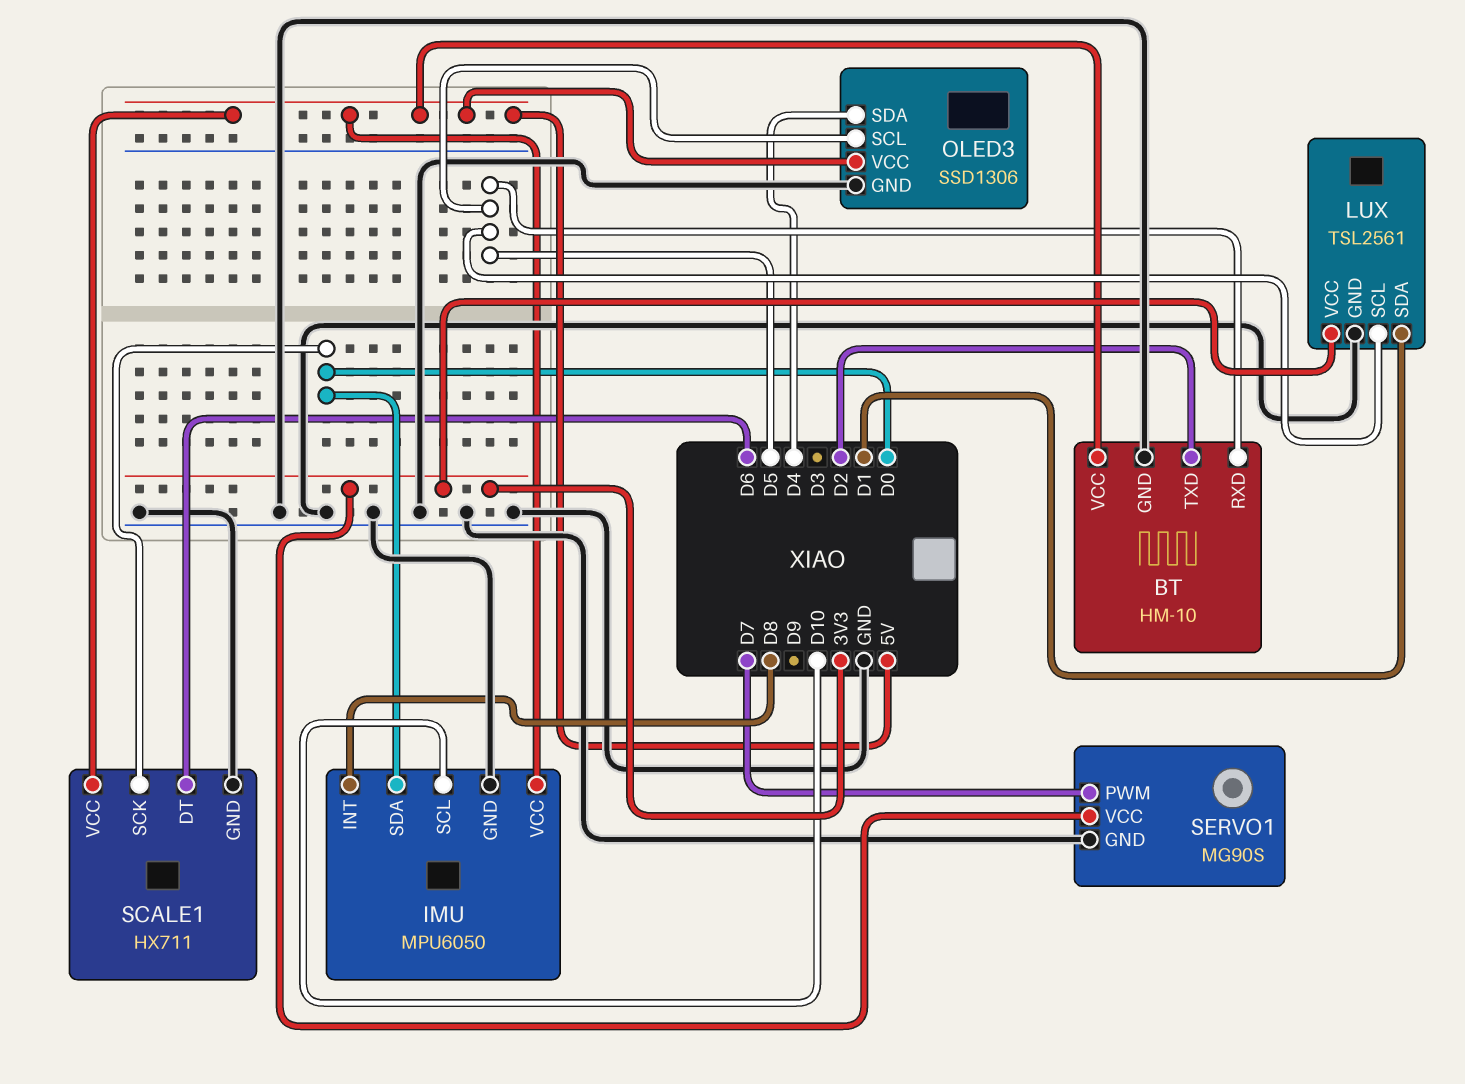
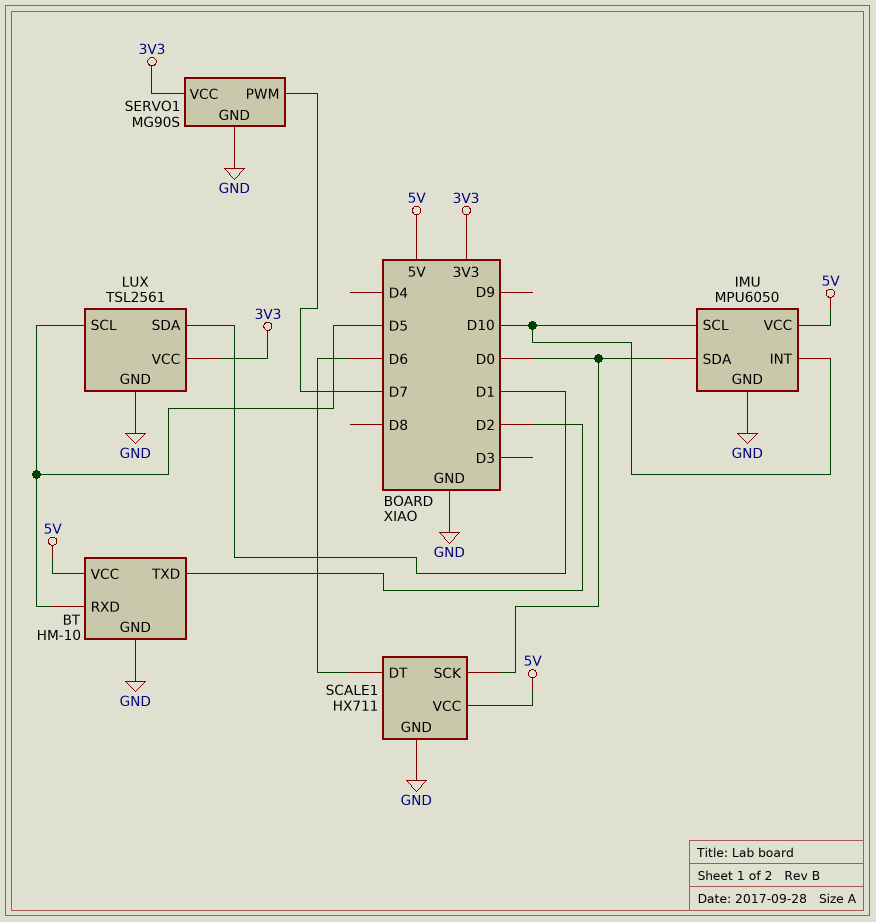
IMU pin INT: D8 -> D10
OLED3: SSD1306 -> none
OLED3 pin GND: GND -> none
OLED3 pin SCL: D5 -> none
OLED3 pin SDA: D4 -> none
OLED3 pin VCC: 5V -> none

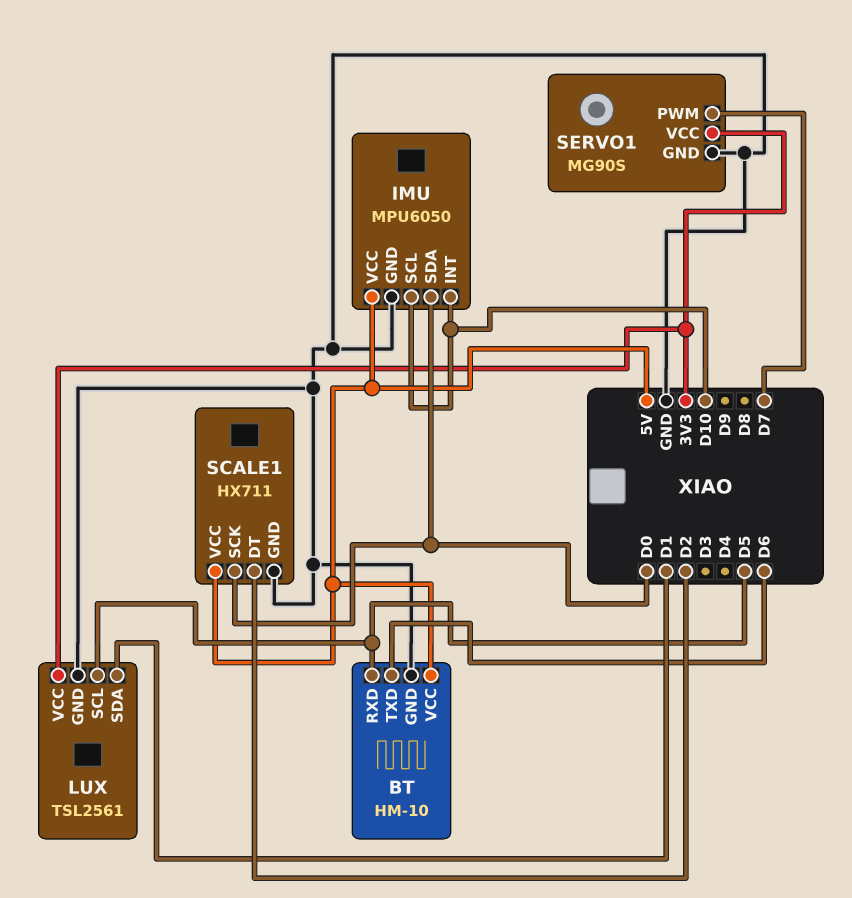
BT pin TXD: D2 -> D6
SCALE1 pin DT: D6 -> D2

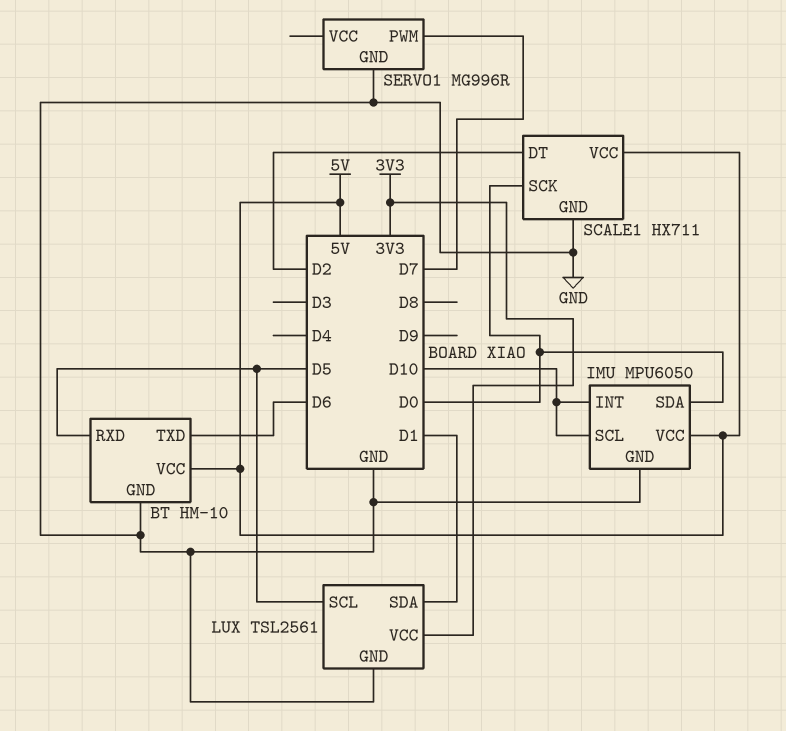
SERVO1: MG90S -> MG996R
SERVO1 pin VCC: 3V3 -> none

